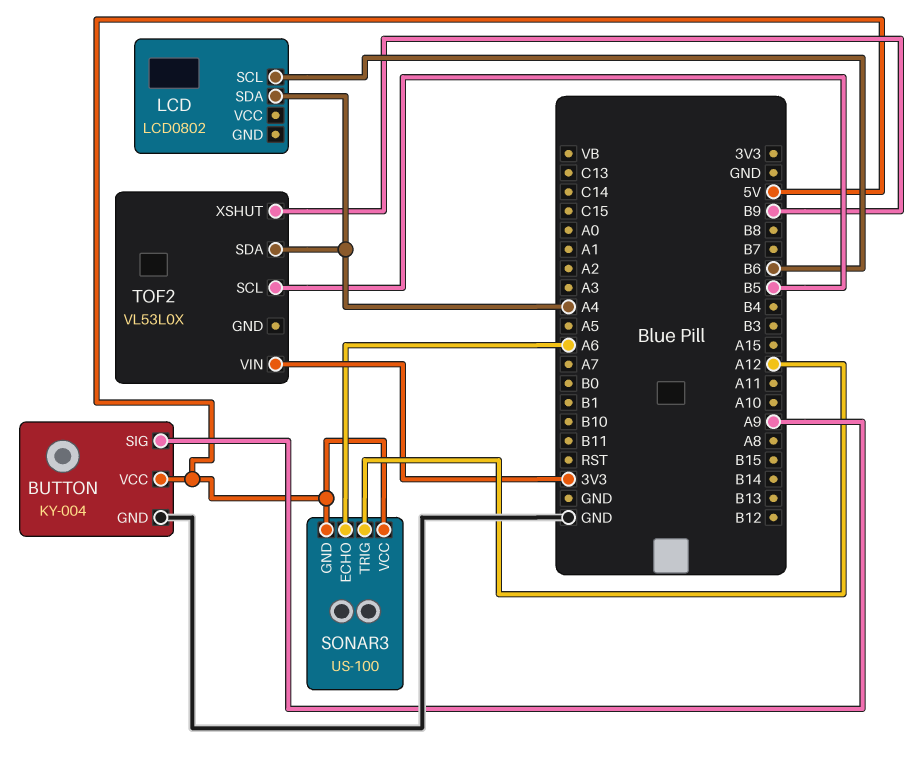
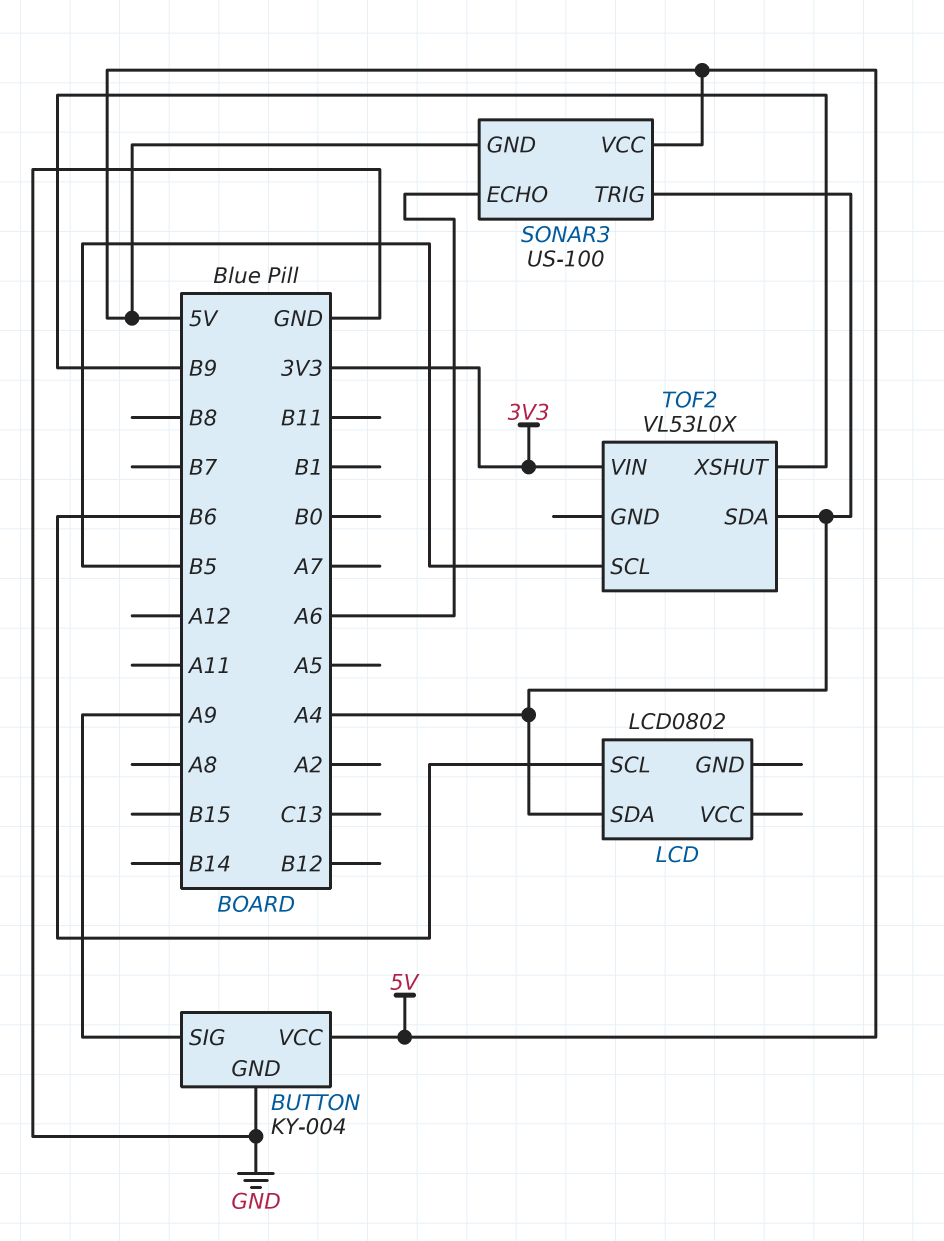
SONAR3 pin TRIG: A12 -> A4

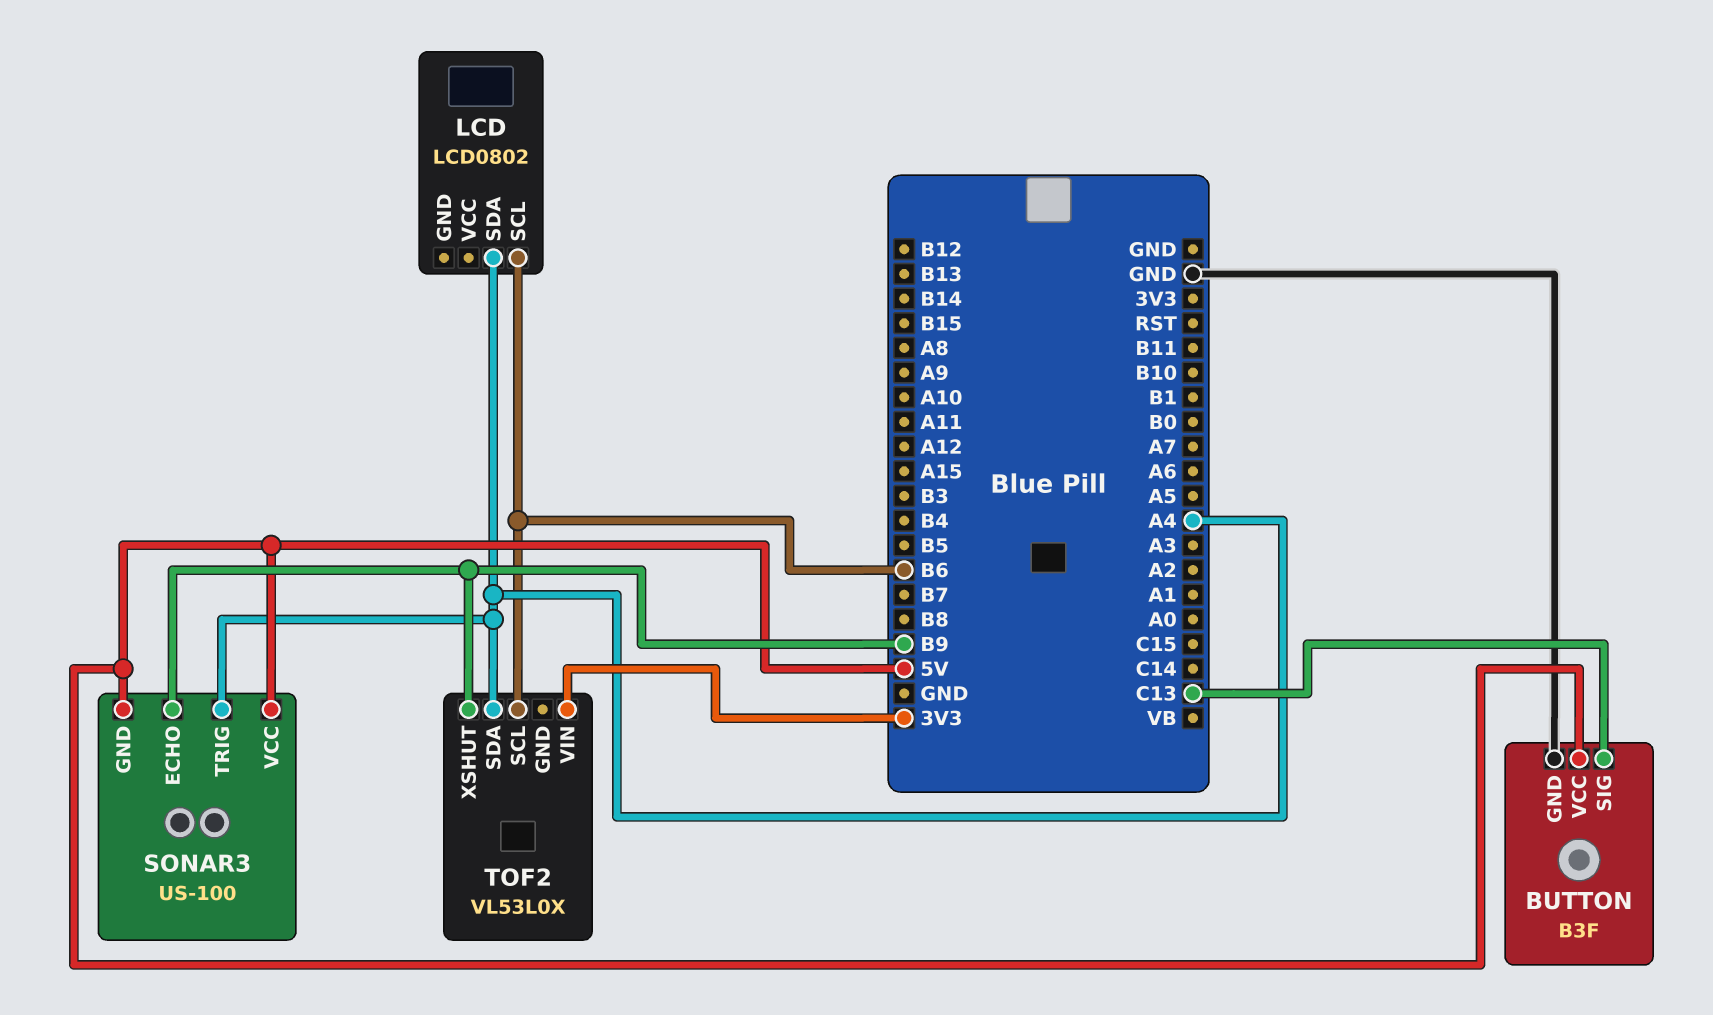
BUTTON: KY-004 -> B3F
BUTTON pin SIG: A9 -> C13
SONAR3 pin ECHO: A6 -> B9
TOF2 pin SCL: B5 -> B6

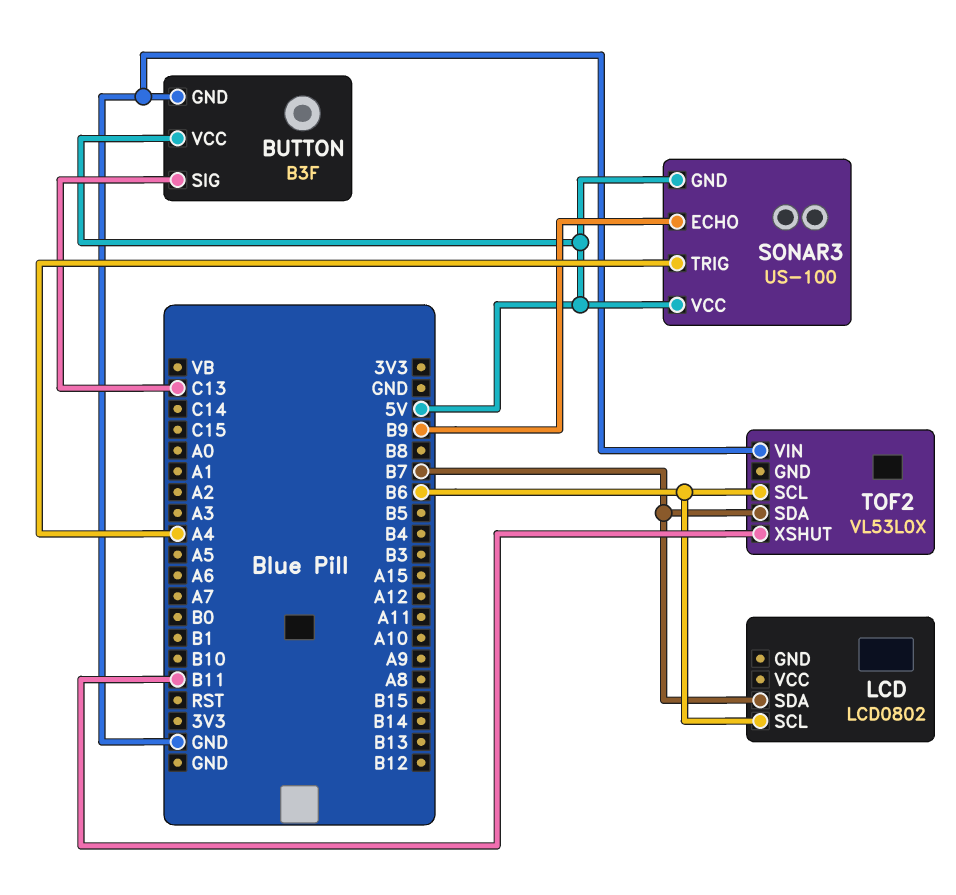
LCD pin SDA: A4 -> B7
TOF2 pin SDA: A4 -> B7
TOF2 pin VIN: 3V3 -> GND
TOF2 pin XSHUT: B9 -> B11

